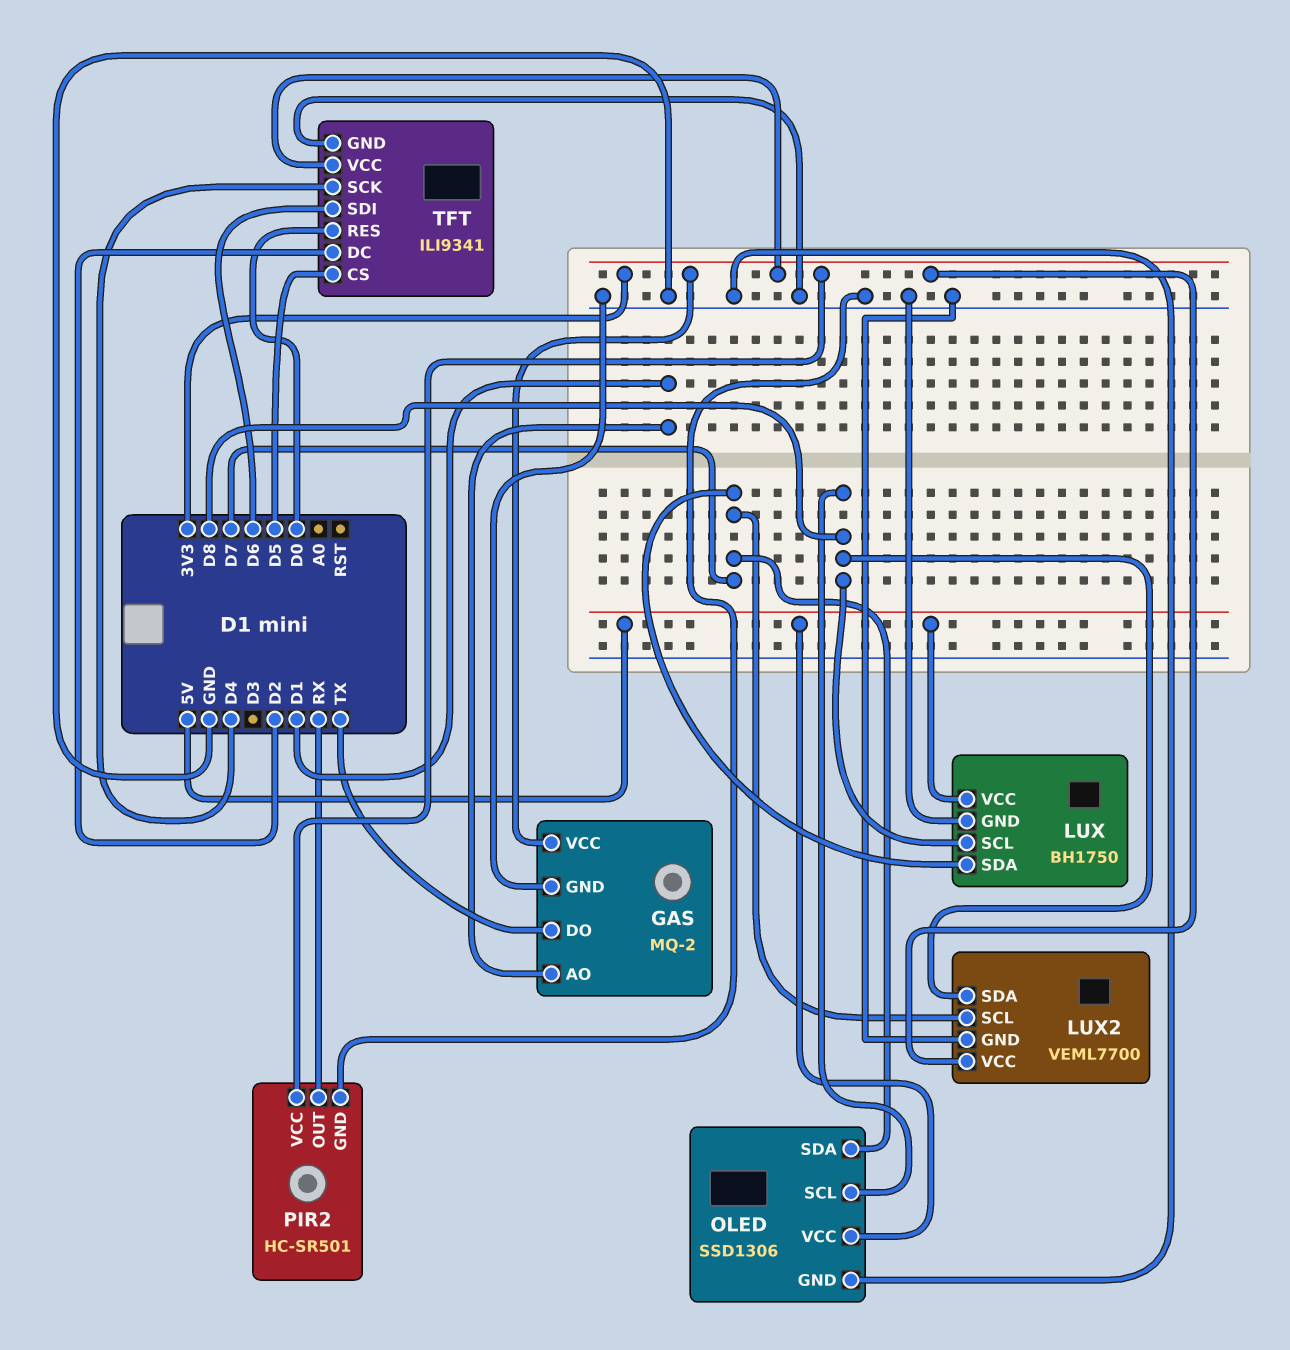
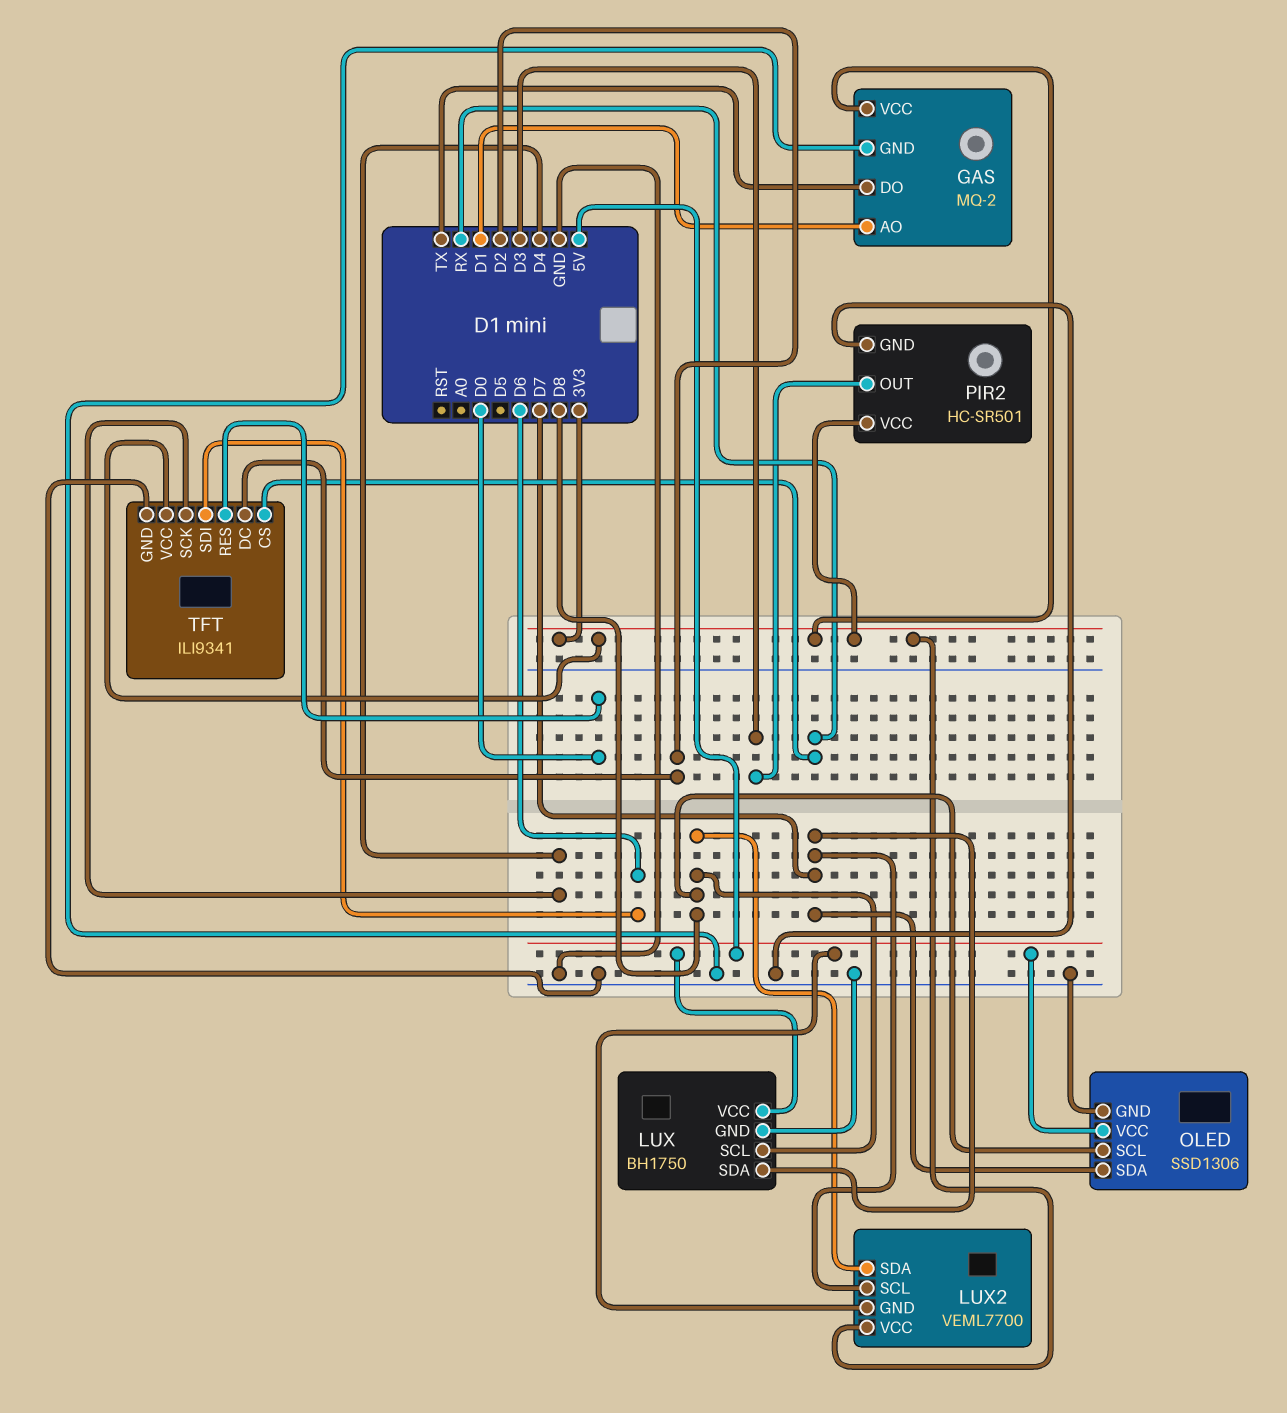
LUX2 pin GND: GND -> 5V
PIR2 pin OUT: RX -> D3
TFT pin CS: D5 -> RX

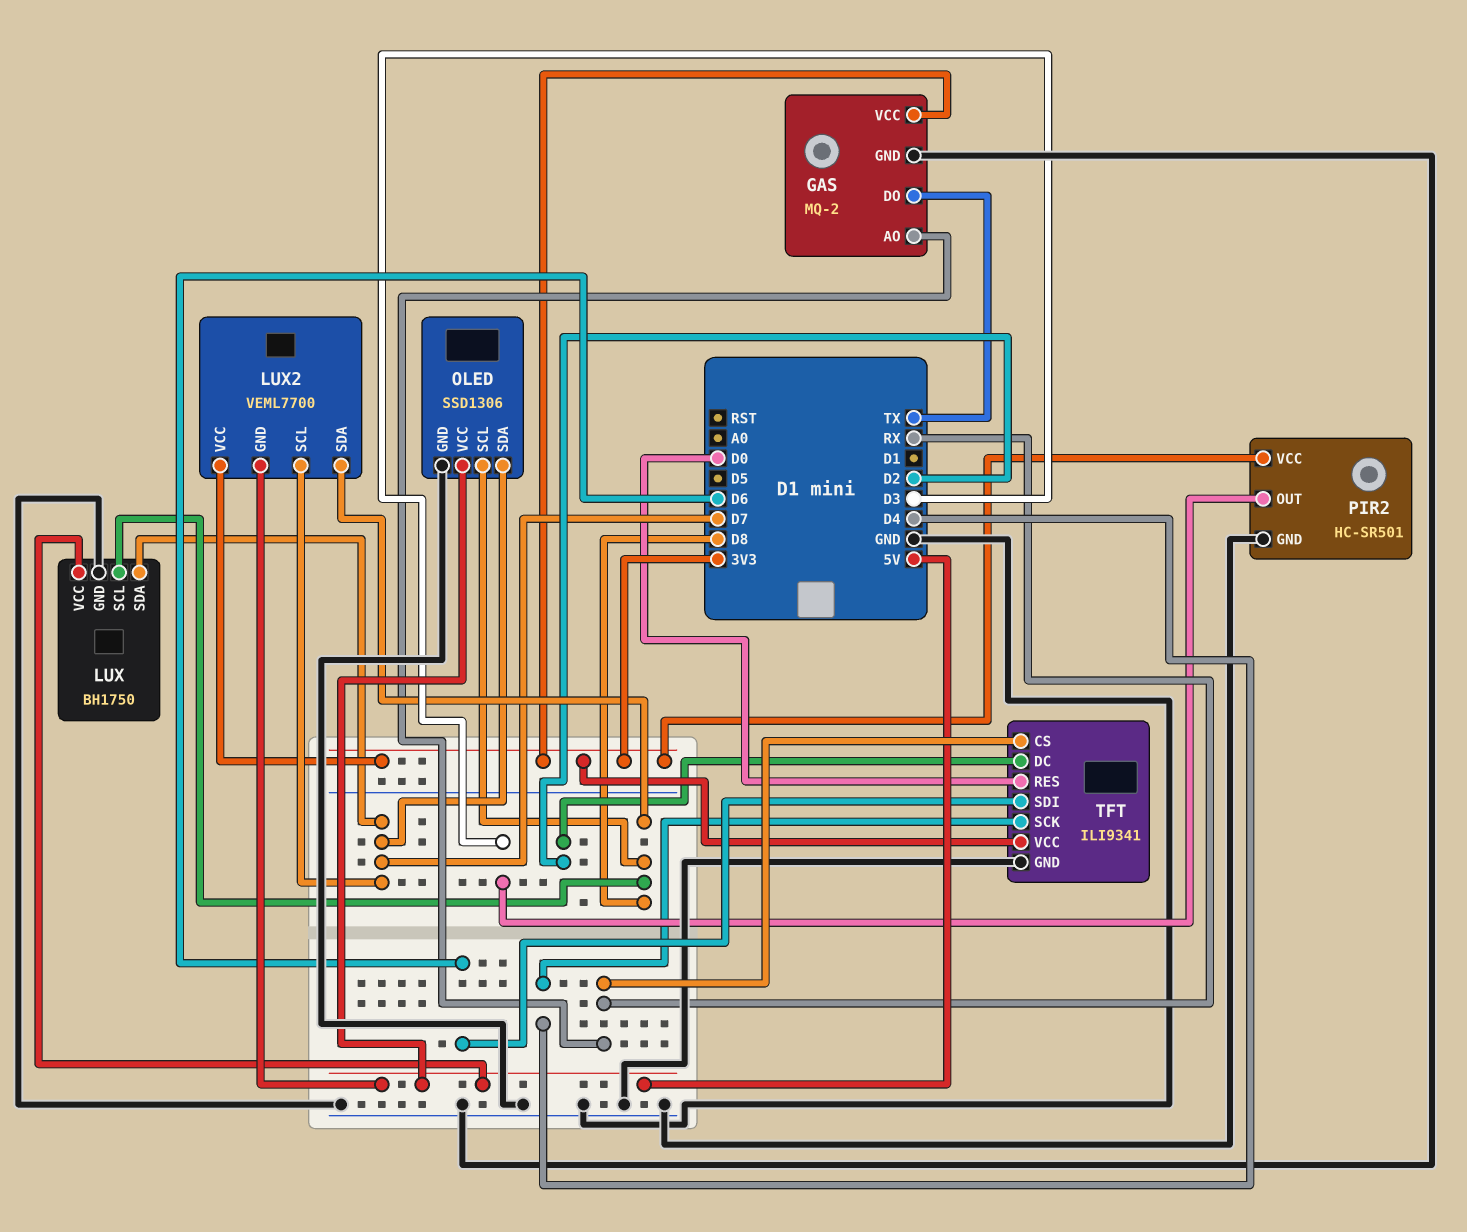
GAS pin AO: D1 -> RX

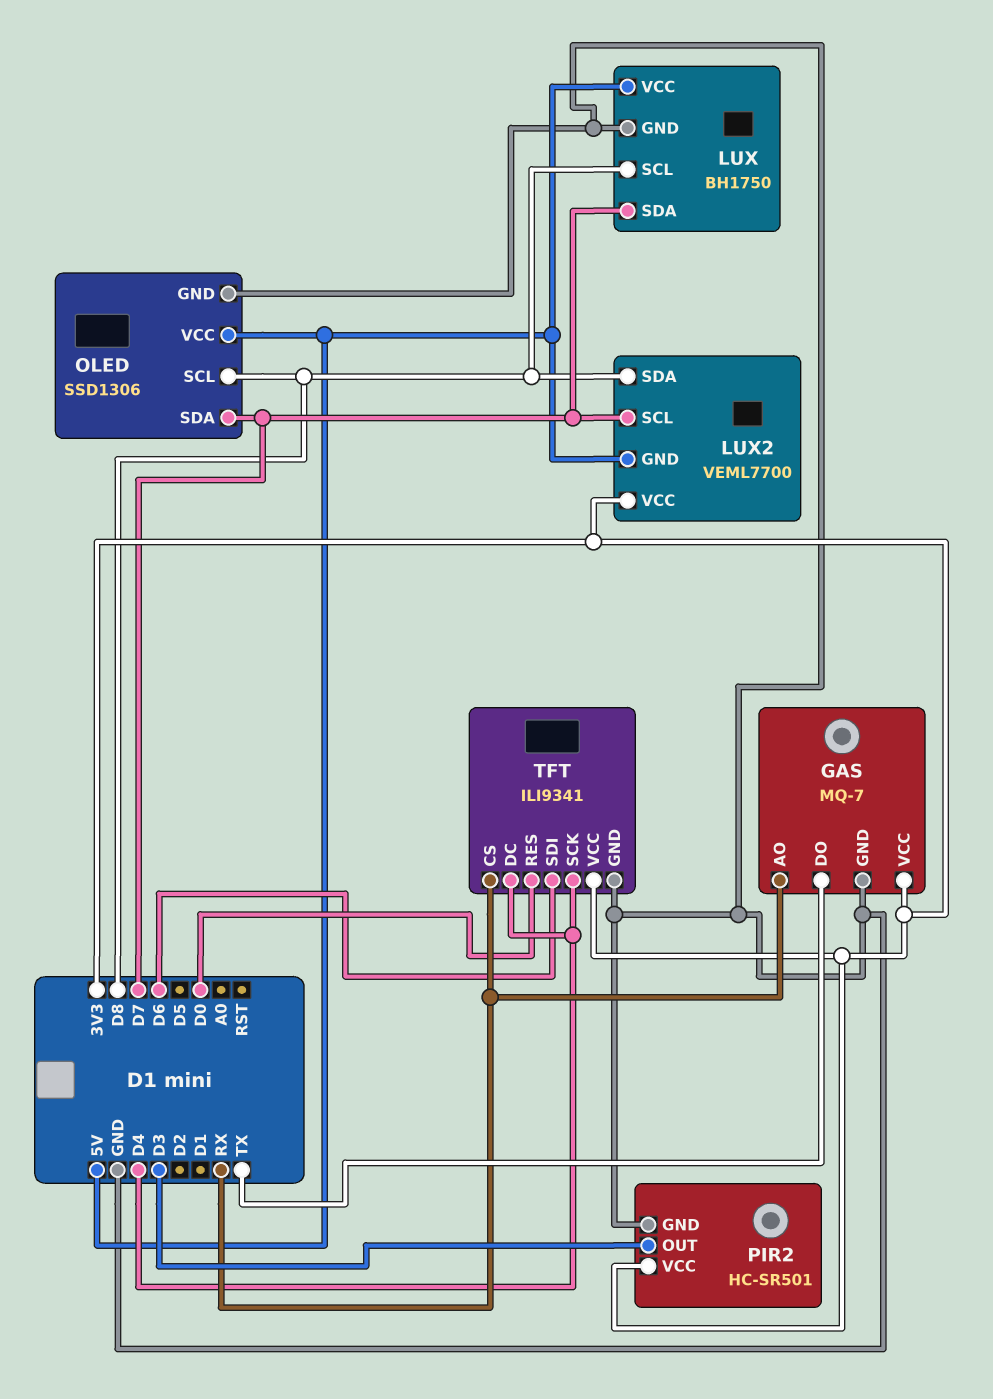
GAS: MQ-2 -> MQ-7
TFT pin DC: D2 -> D4

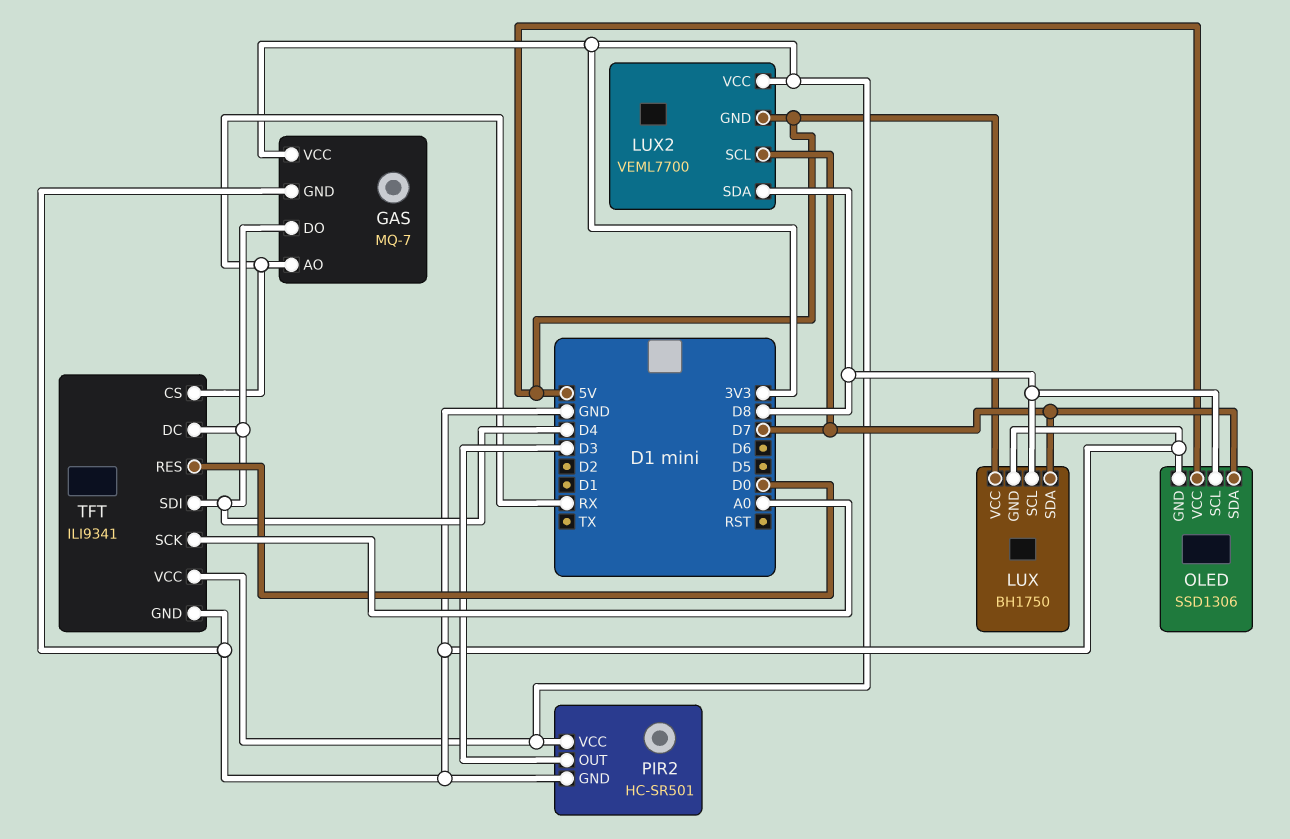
GAS pin DO: TX -> D4
TFT pin SCK: D4 -> A0
TFT pin SDI: D6 -> D4

